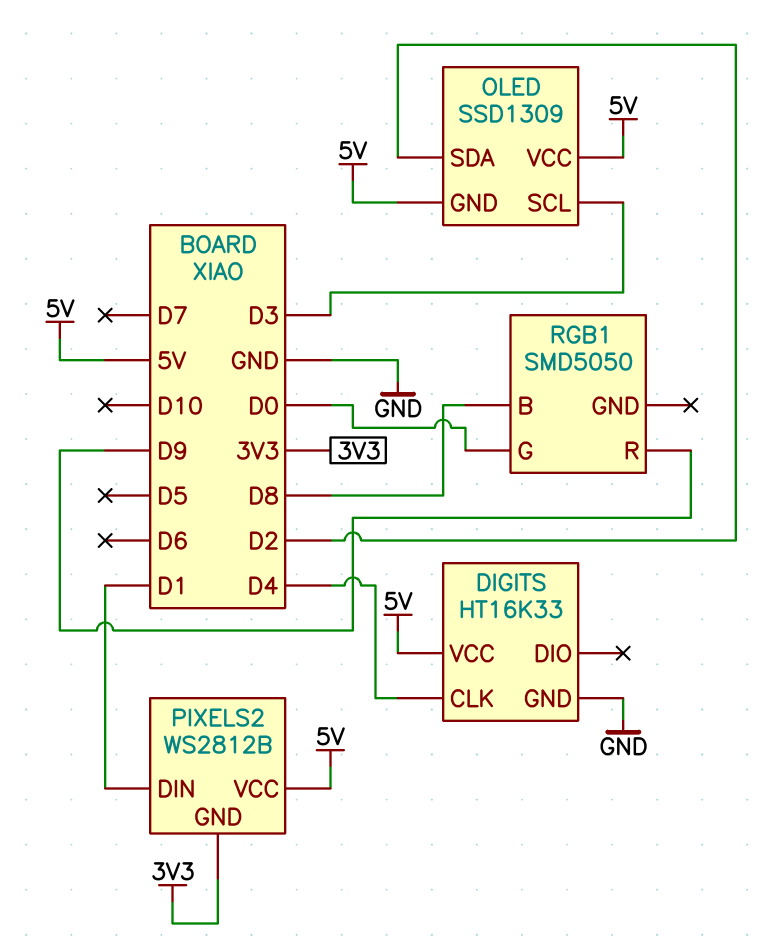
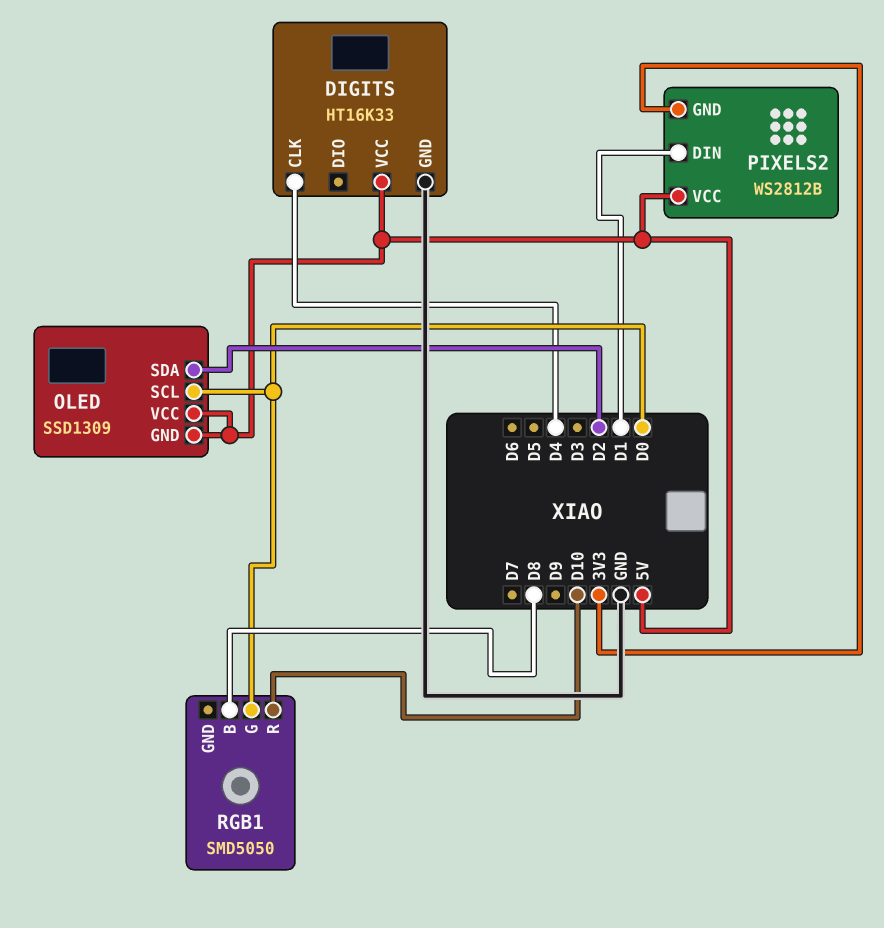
OLED pin SCL: D3 -> D0
RGB1 pin R: D9 -> D10

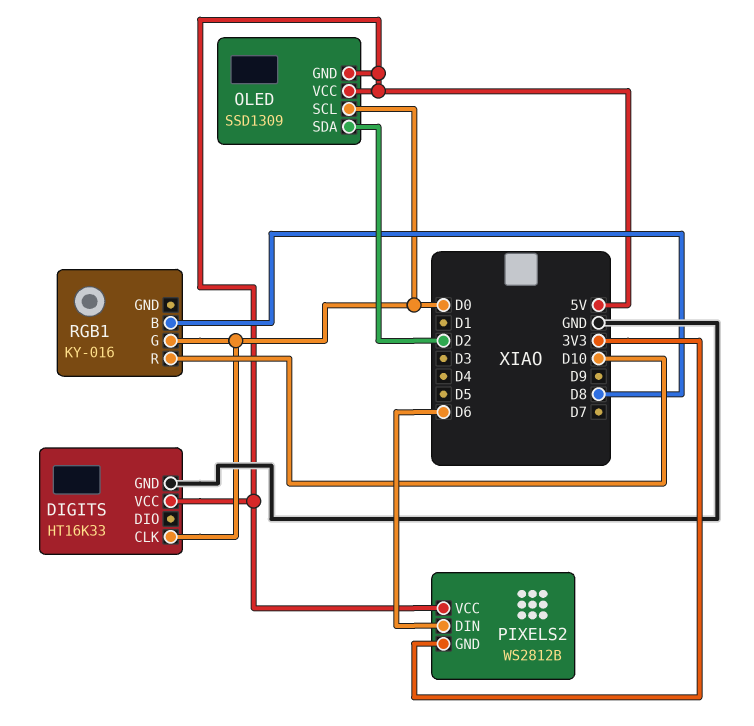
DIGITS pin CLK: D4 -> D0
PIXELS2 pin DIN: D1 -> D6
RGB1: SMD5050 -> KY-016

